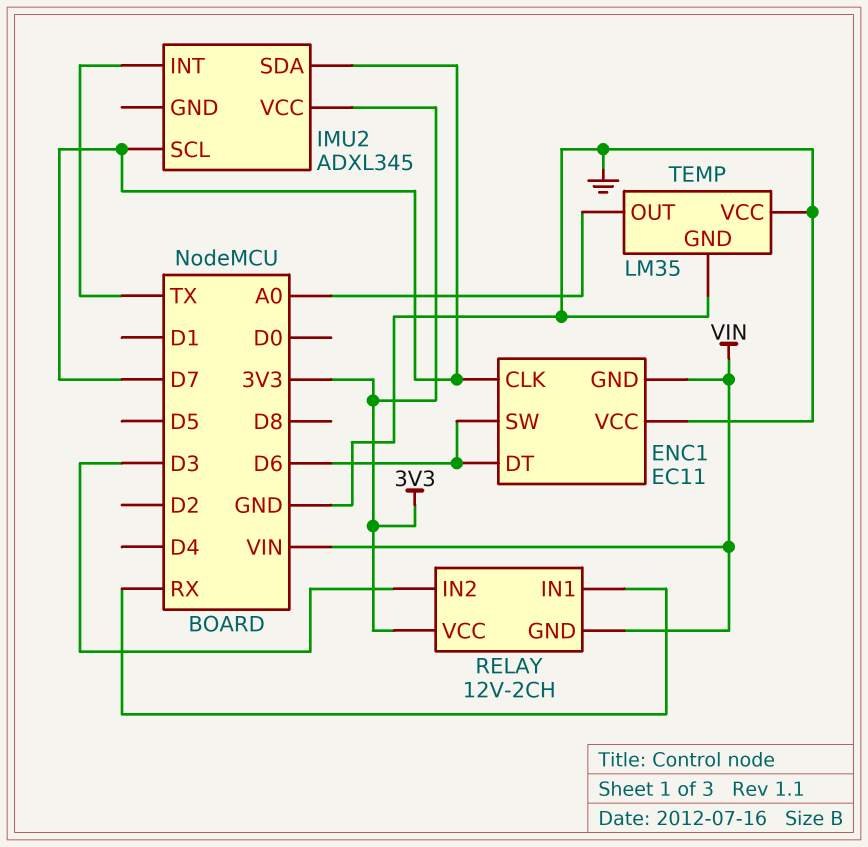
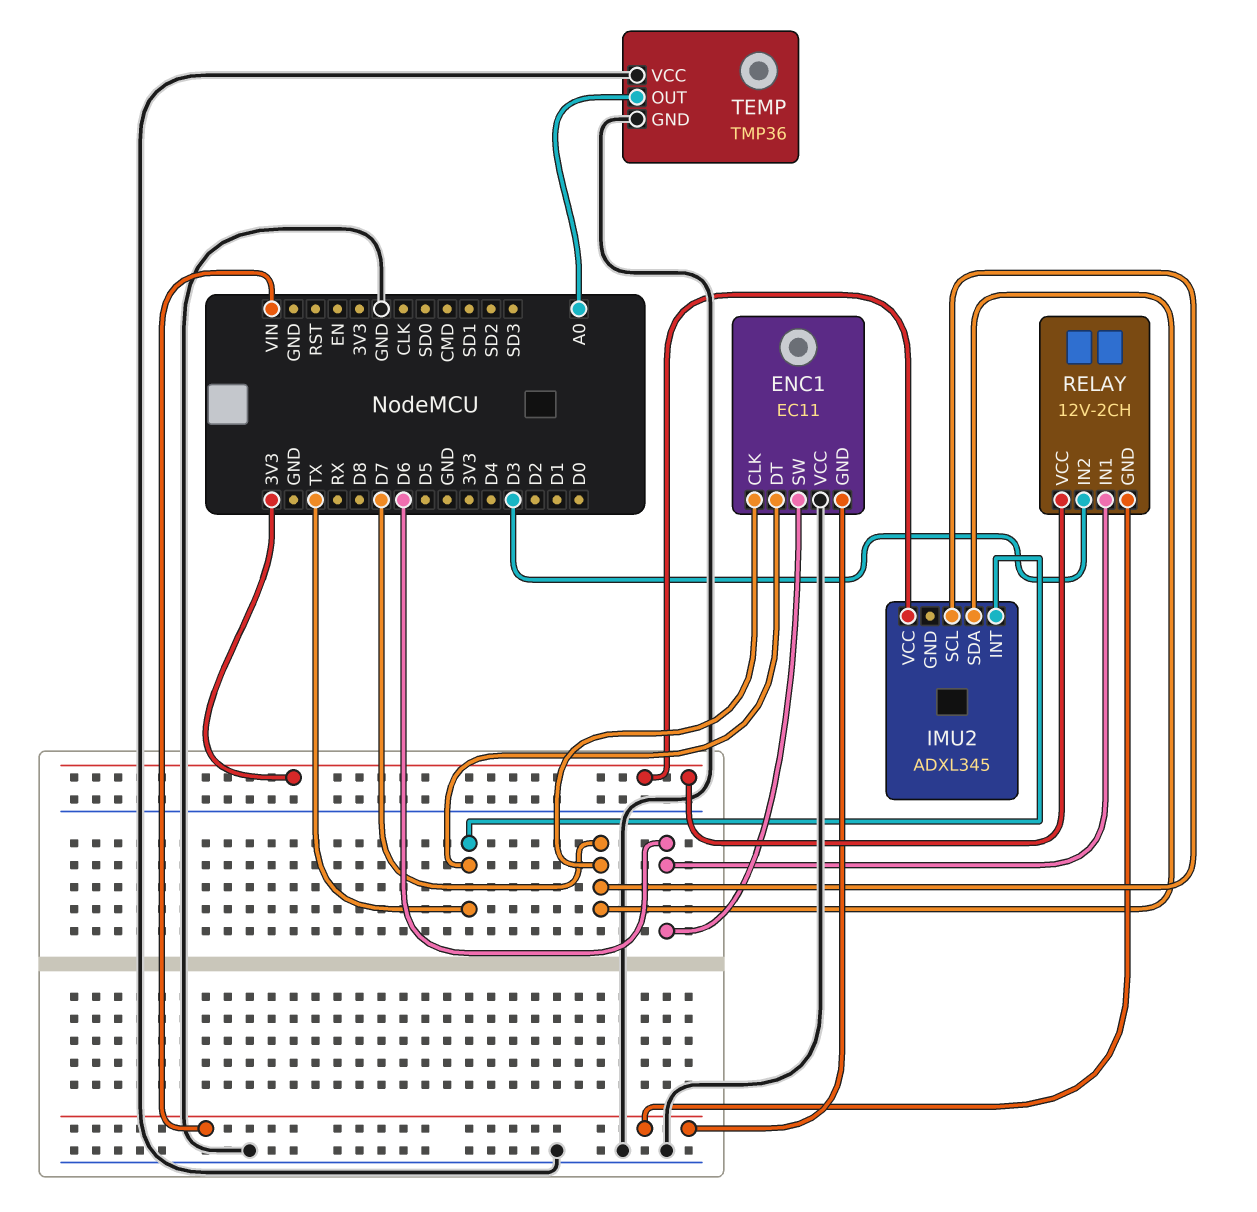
ENC1 pin DT: D6 -> TX
RELAY pin IN1: RX -> D6
TEMP: LM35 -> TMP36

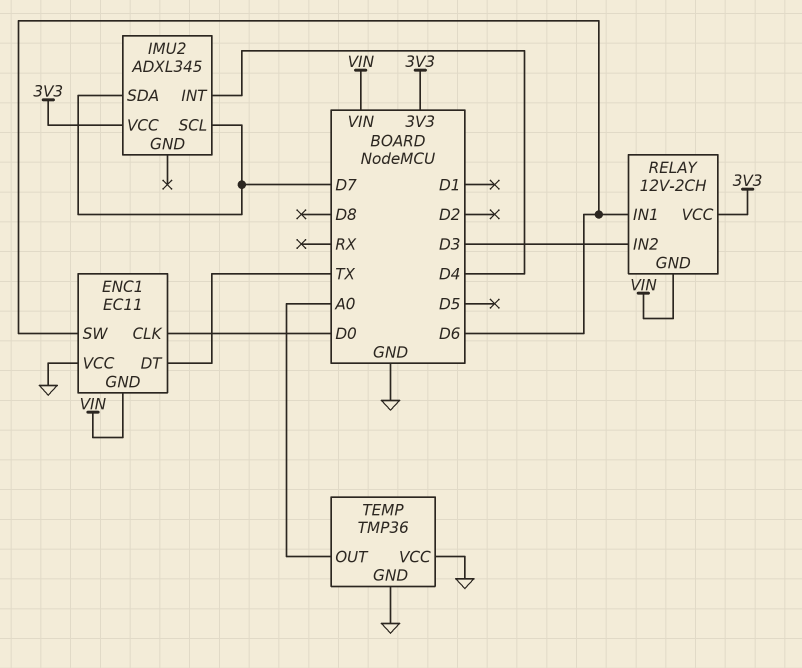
ENC1 pin CLK: D7 -> D0
IMU2 pin INT: TX -> D4

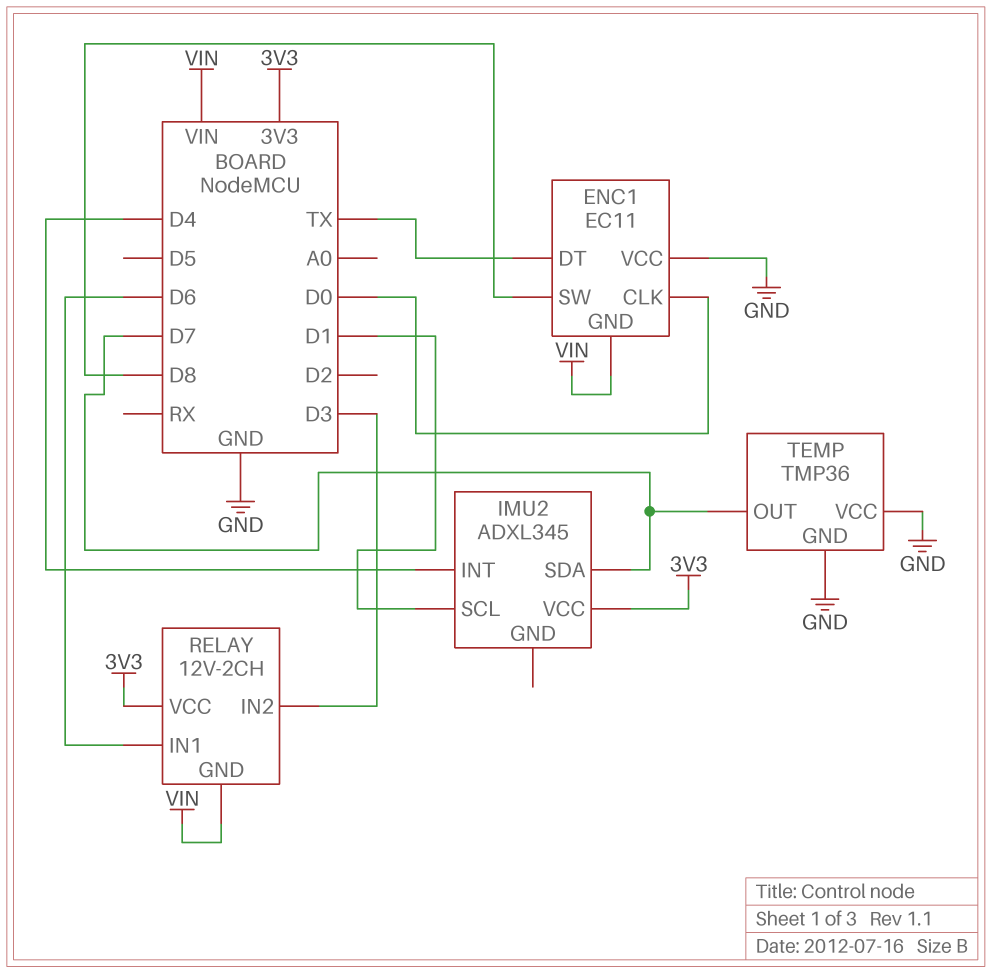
ENC1 pin SW: D6 -> D8
IMU2 pin SCL: D7 -> D1
TEMP pin OUT: A0 -> D7

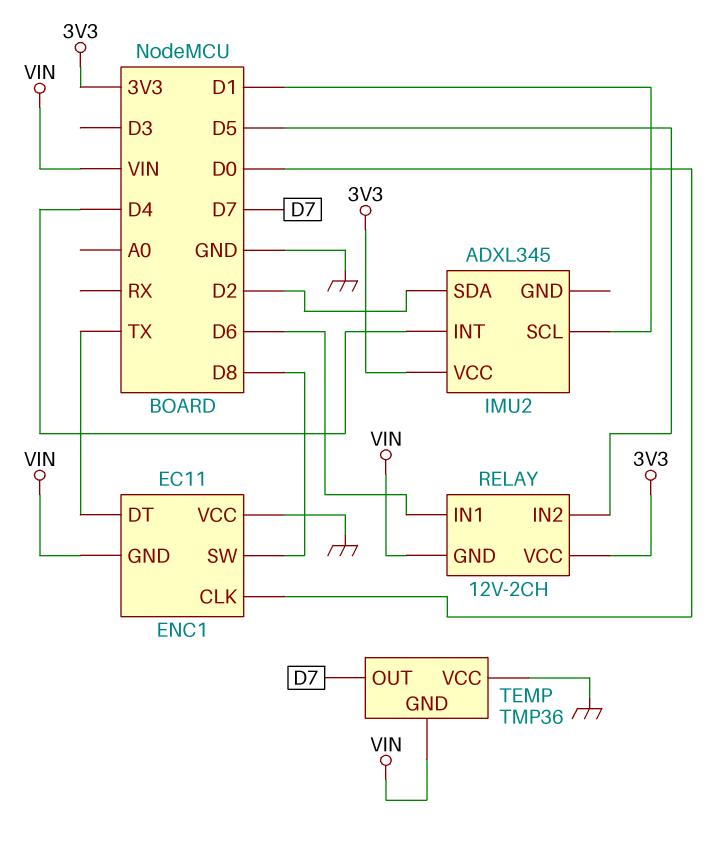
IMU2 pin SDA: D7 -> D2
RELAY pin IN2: D3 -> D5
TEMP pin GND: GND -> VIN

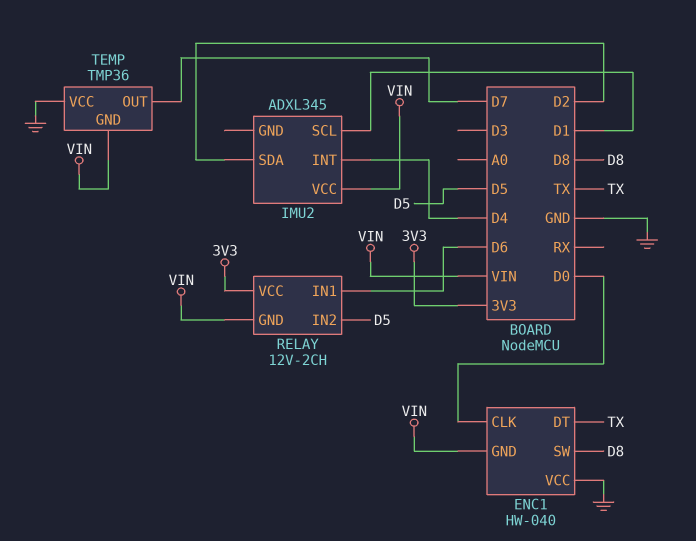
ENC1: EC11 -> HW-040
IMU2 pin VCC: 3V3 -> VIN

